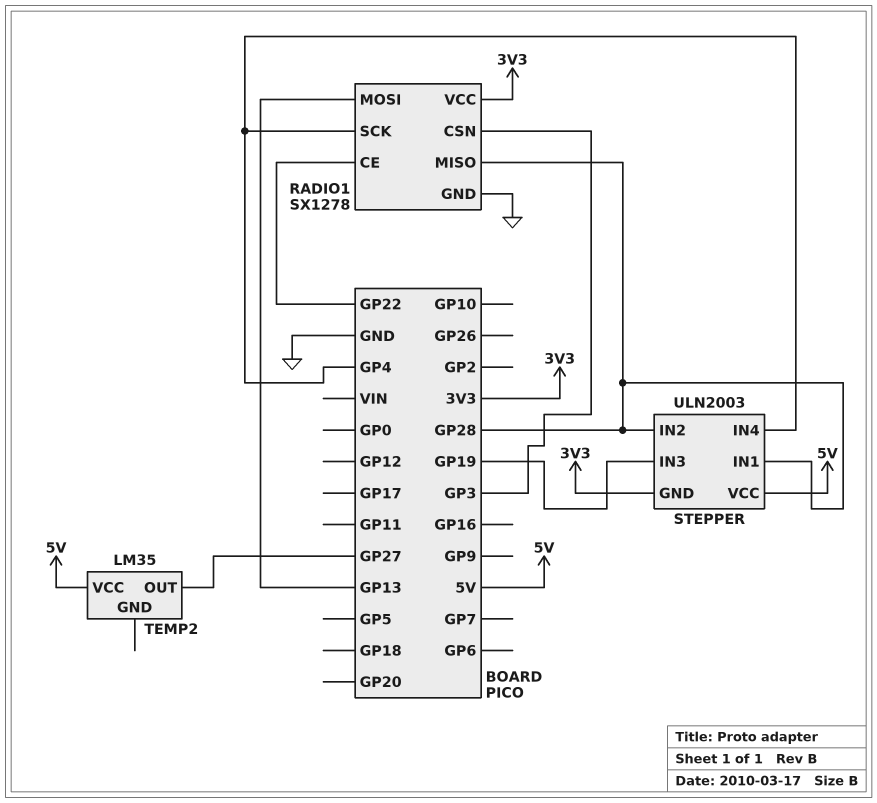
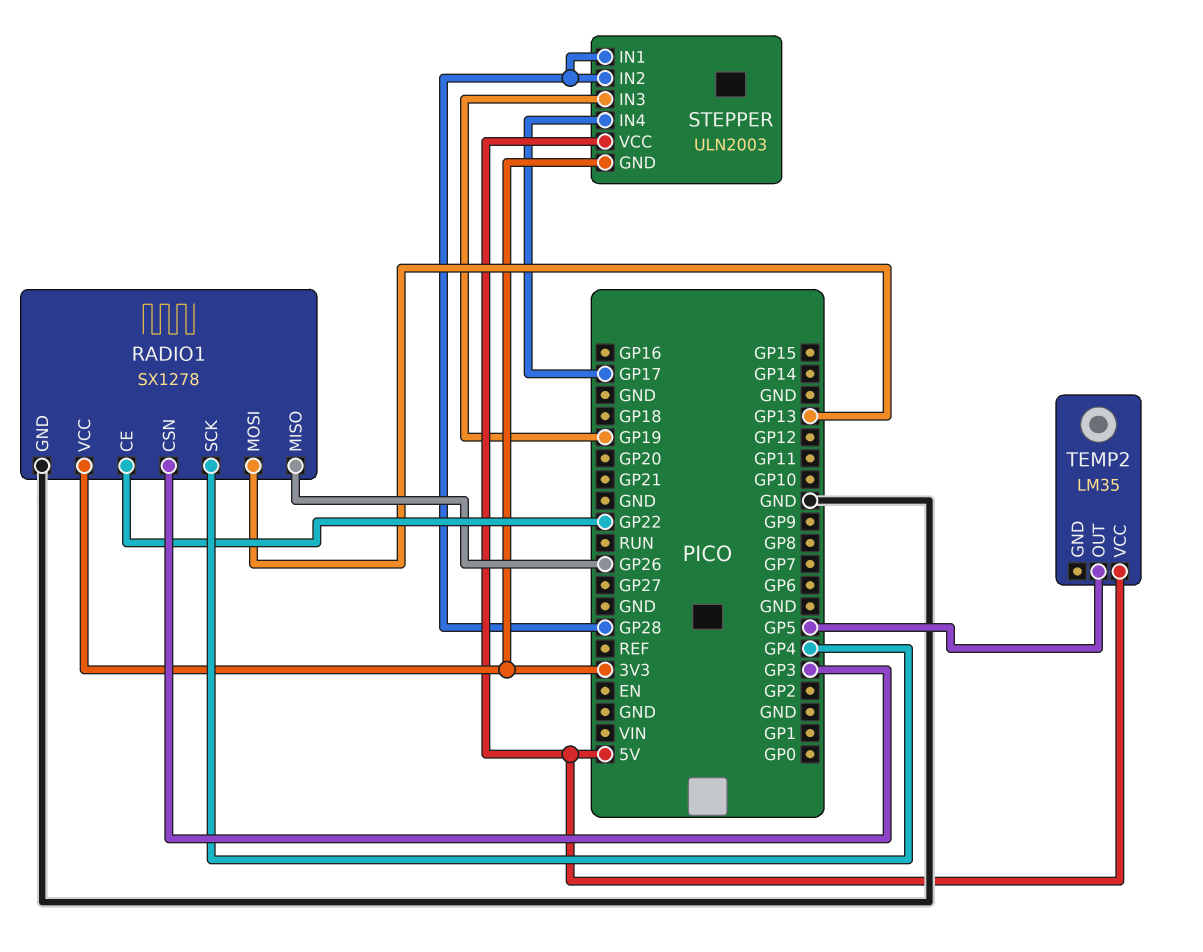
RADIO1 pin MISO: GP28 -> GP26
STEPPER pin IN4: GP4 -> GP17
TEMP2 pin OUT: GP27 -> GP5

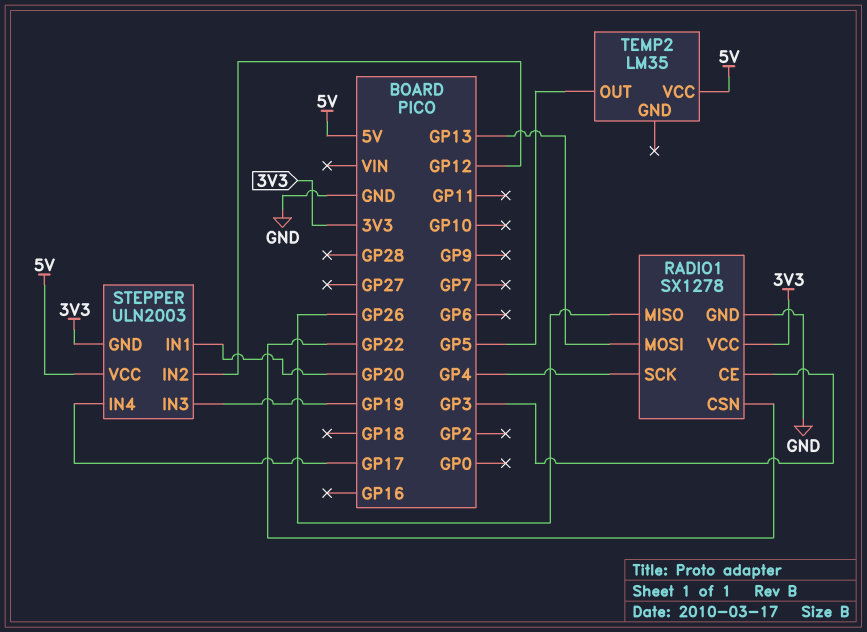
RADIO1 pin CE: GP22 -> GP3
RADIO1 pin CSN: GP3 -> GP22
STEPPER pin IN1: GP28 -> GP20
STEPPER pin IN2: GP28 -> GP12

